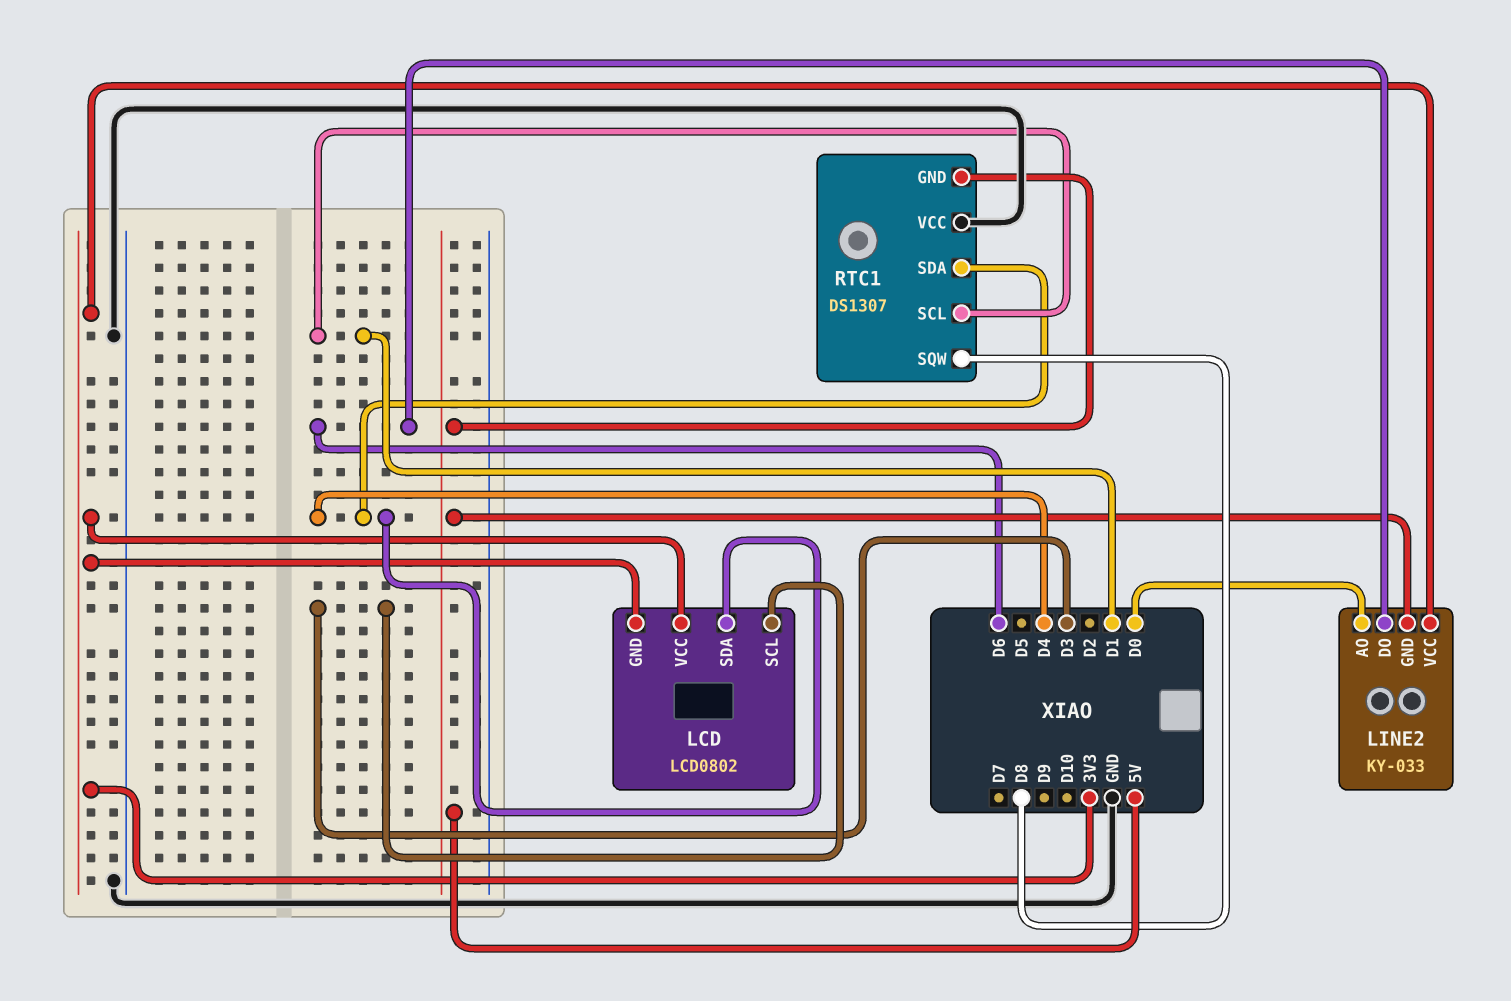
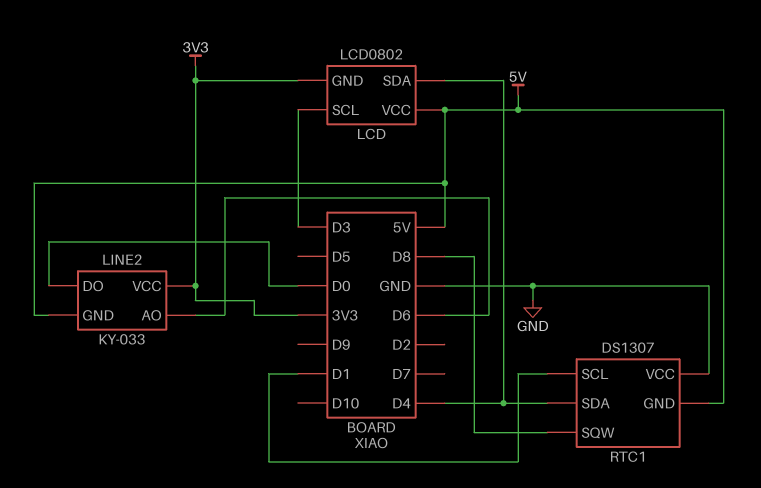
LCD pin VCC: 3V3 -> 5V
LINE2 pin AO: D0 -> D6
LINE2 pin DO: D6 -> D0

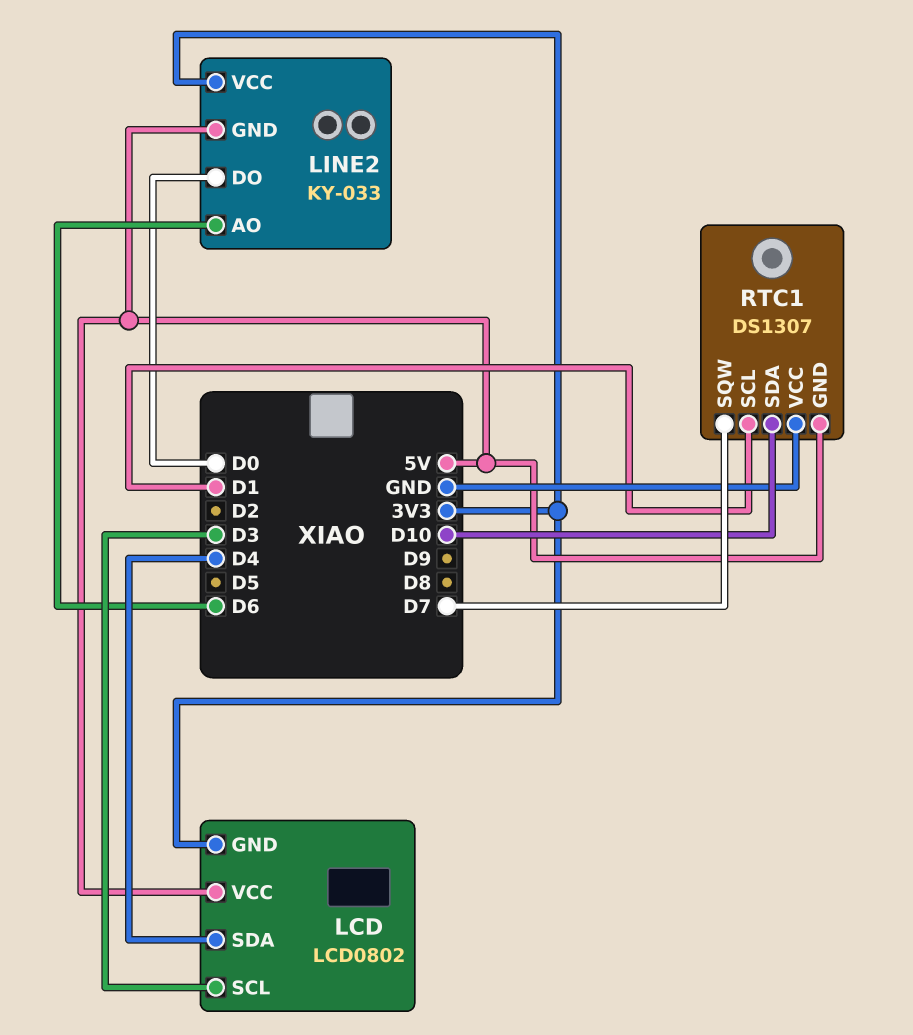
RTC1 pin SDA: D4 -> D10
RTC1 pin SQW: D8 -> D7

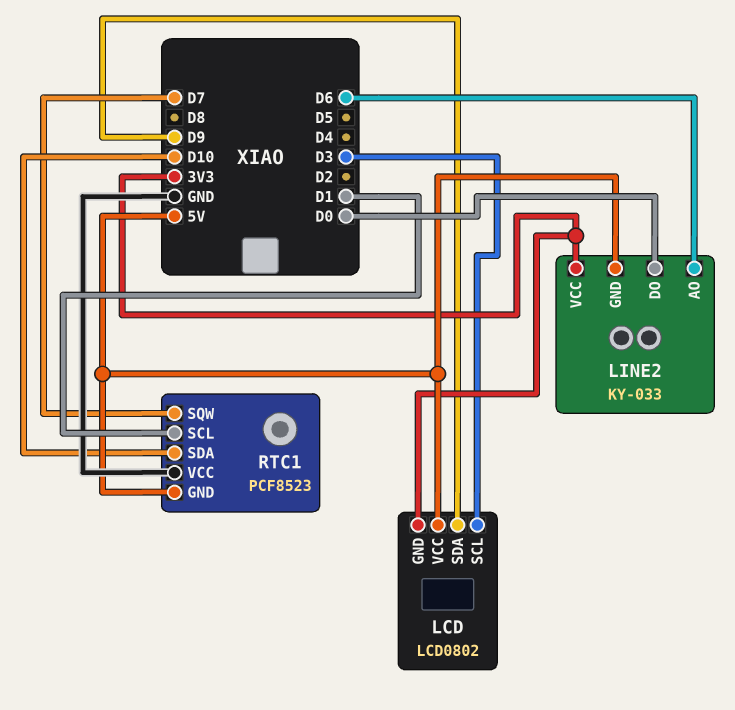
LCD pin SDA: D4 -> D9
RTC1: DS1307 -> PCF8523

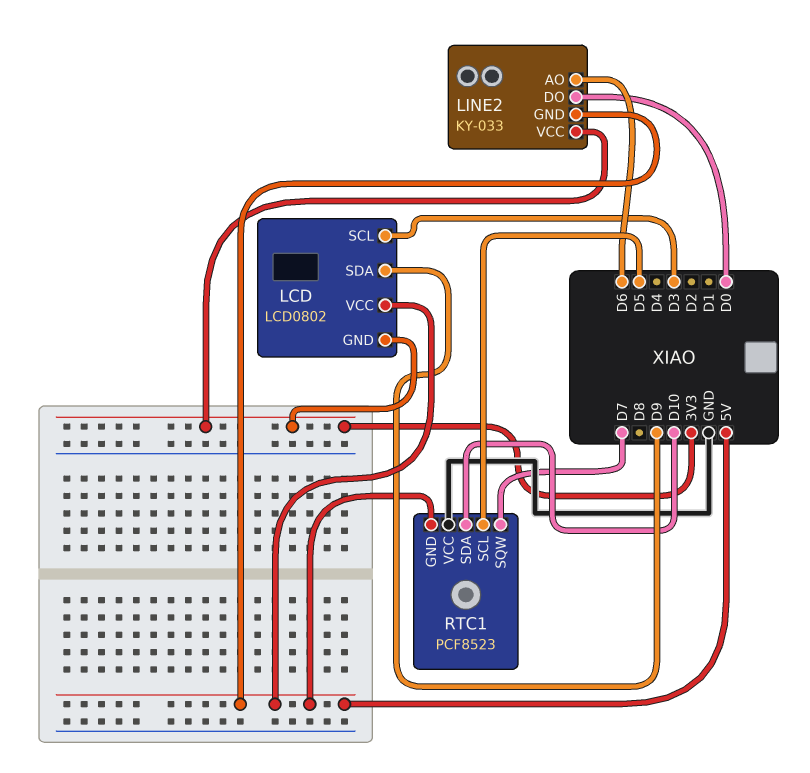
RTC1 pin SCL: D1 -> D5

